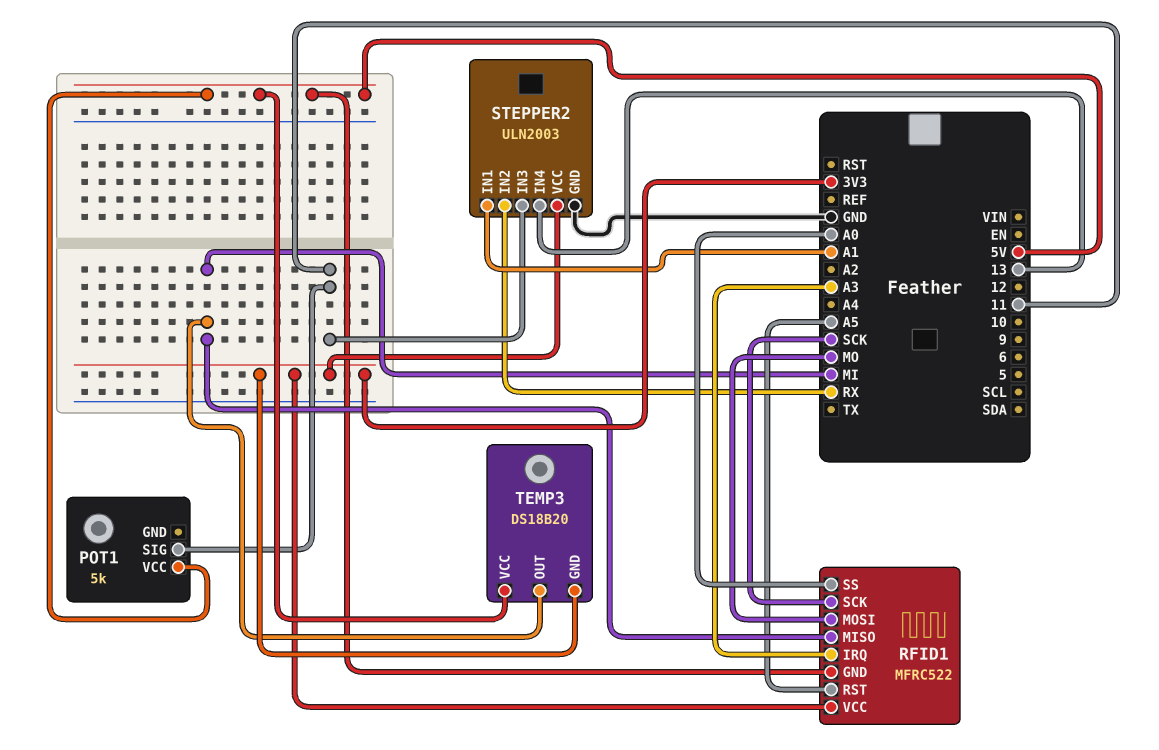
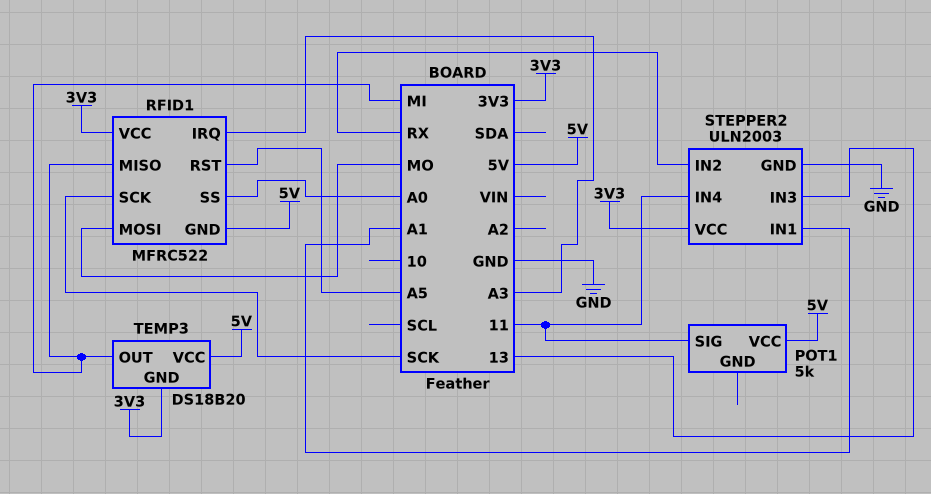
STEPPER2 pin IN3: 11 -> 13
STEPPER2 pin IN4: 13 -> 11

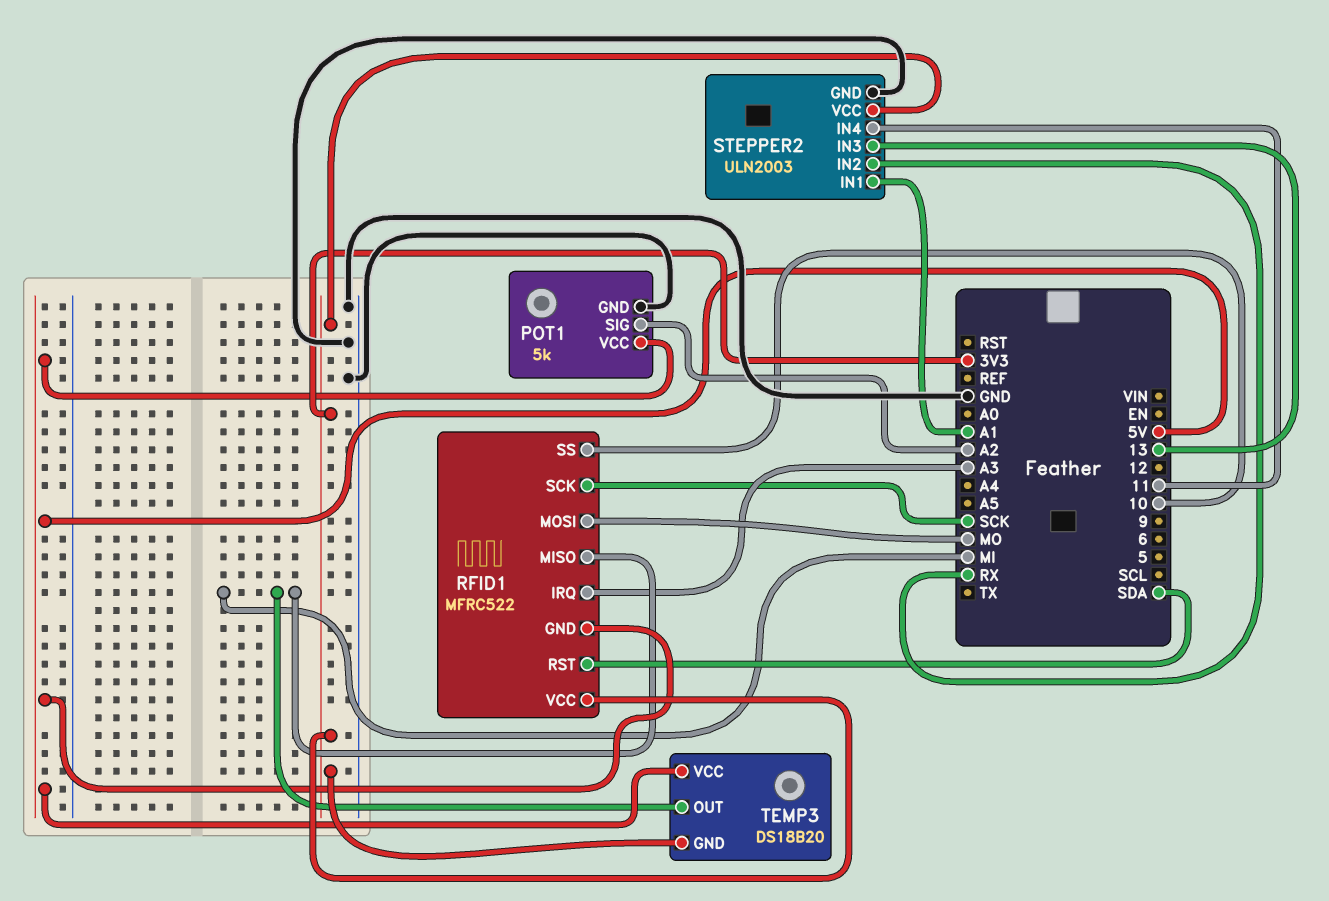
POT1 pin GND: none -> GND
POT1 pin SIG: 11 -> A2
RFID1 pin RST: A5 -> SDA
RFID1 pin SS: A0 -> 10

